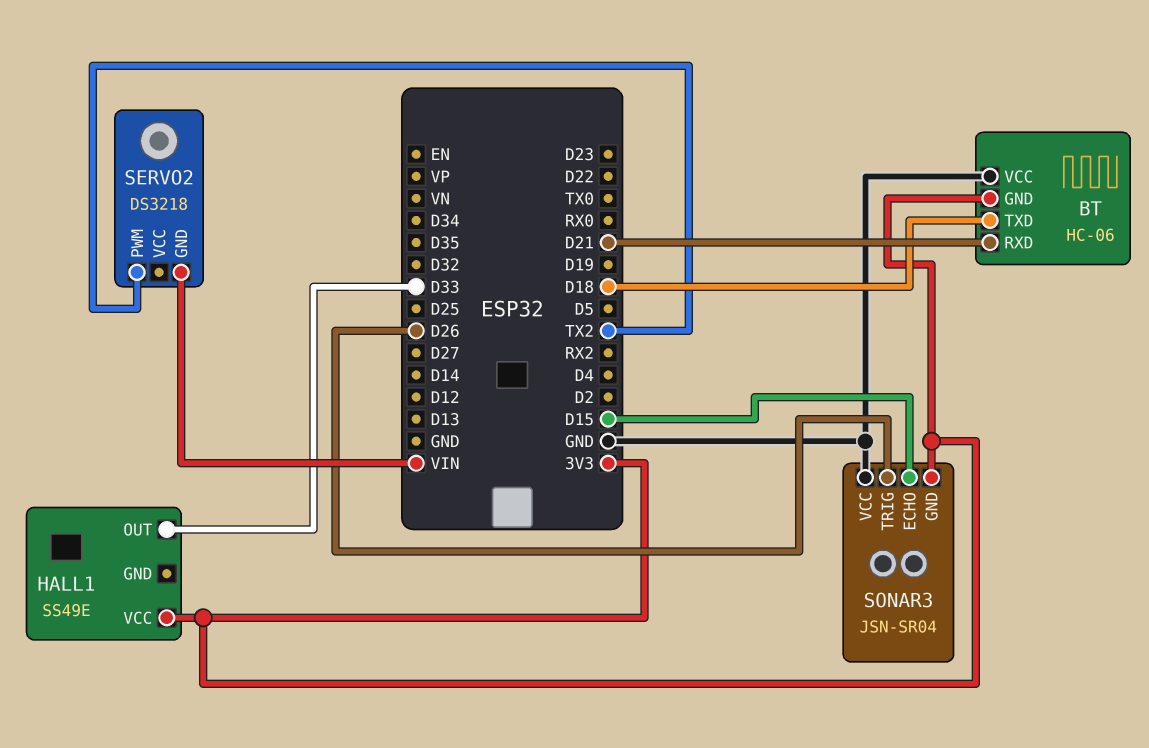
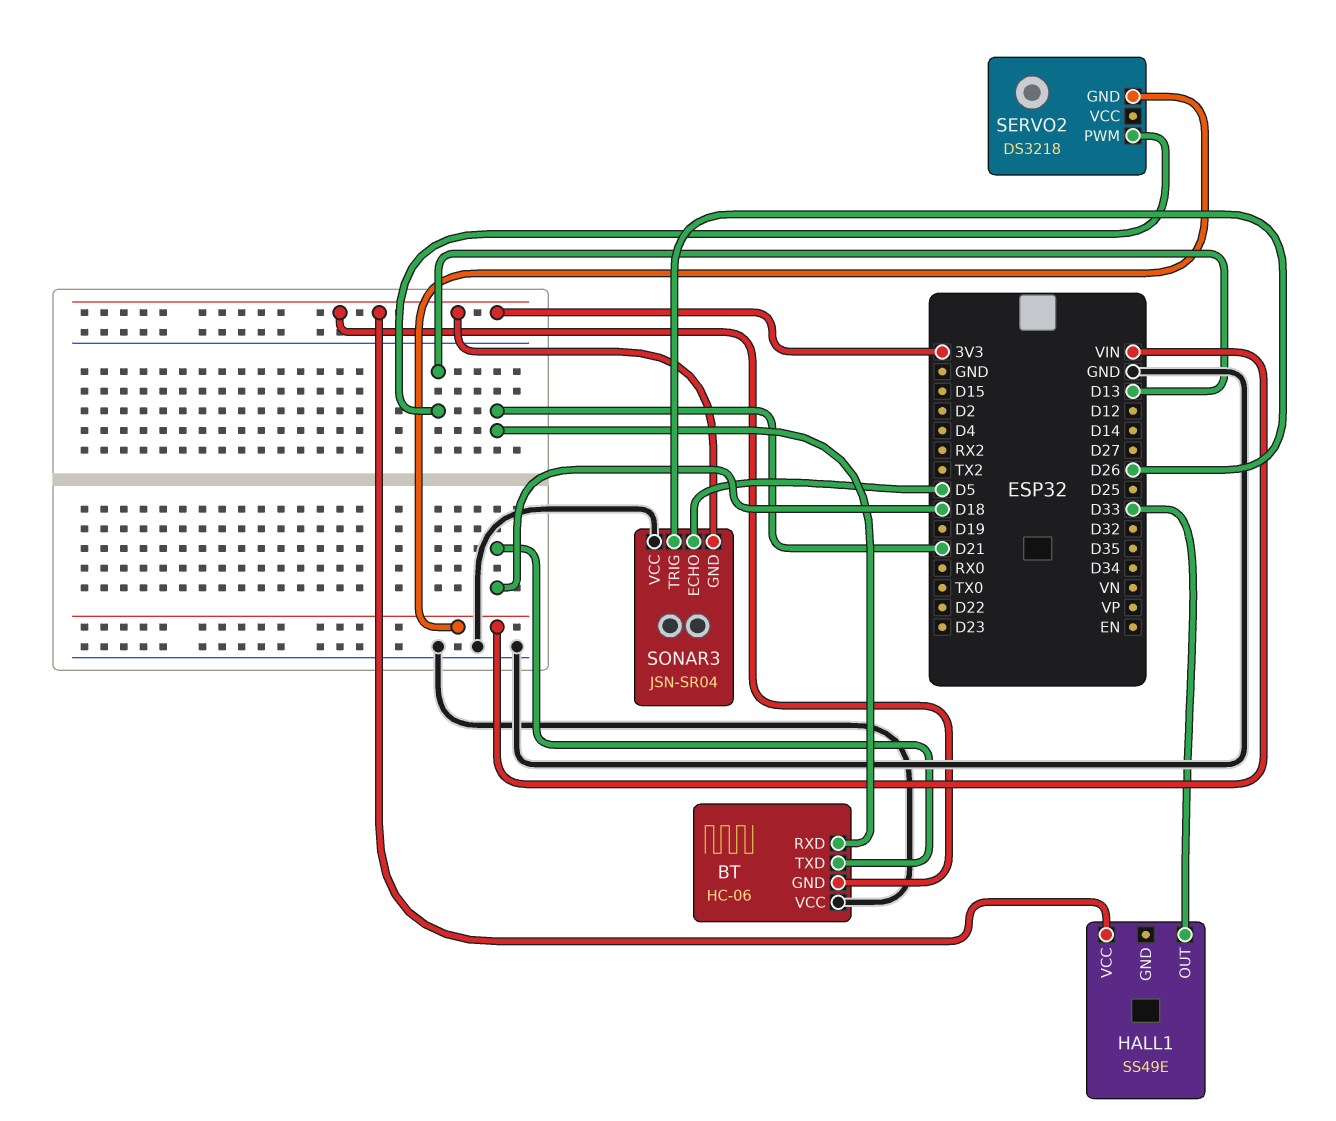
SERVO2 pin PWM: TX2 -> D13
SONAR3 pin ECHO: D15 -> D5

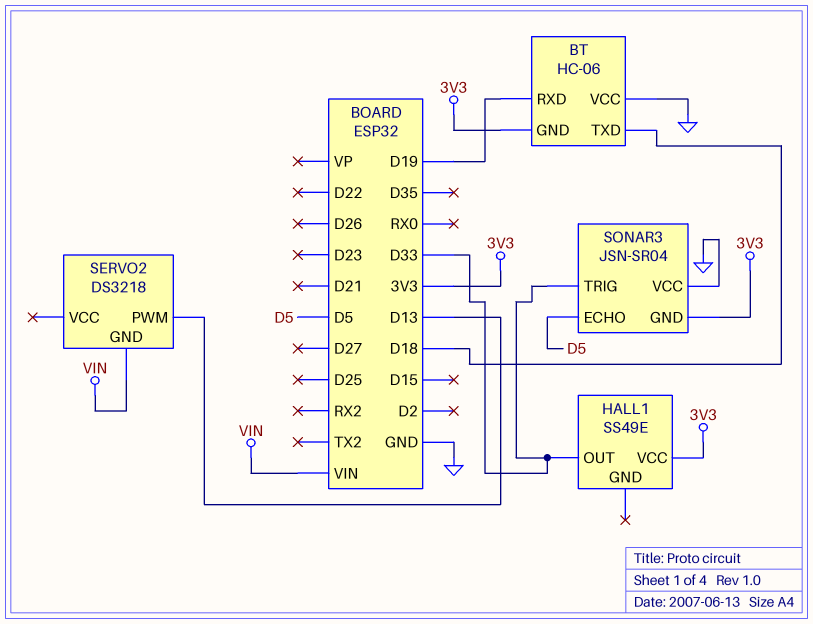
BT pin RXD: D21 -> D19
SONAR3 pin TRIG: D26 -> D33

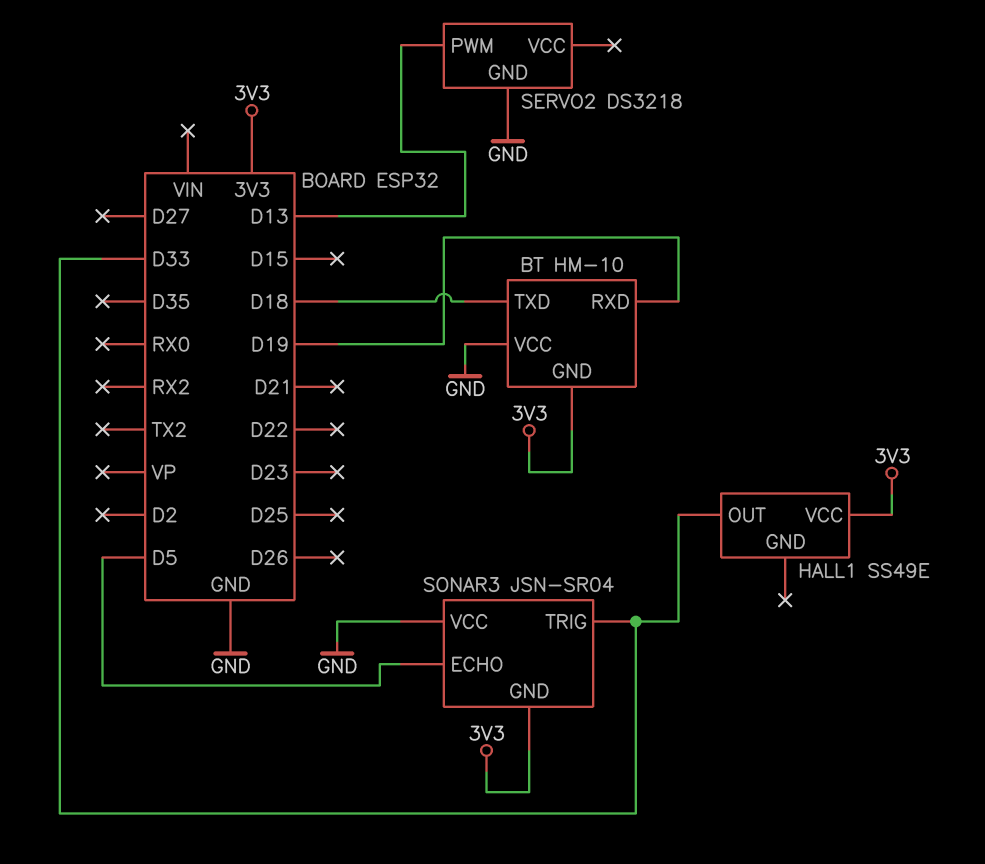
BT: HC-06 -> HM-10
SERVO2 pin GND: VIN -> GND

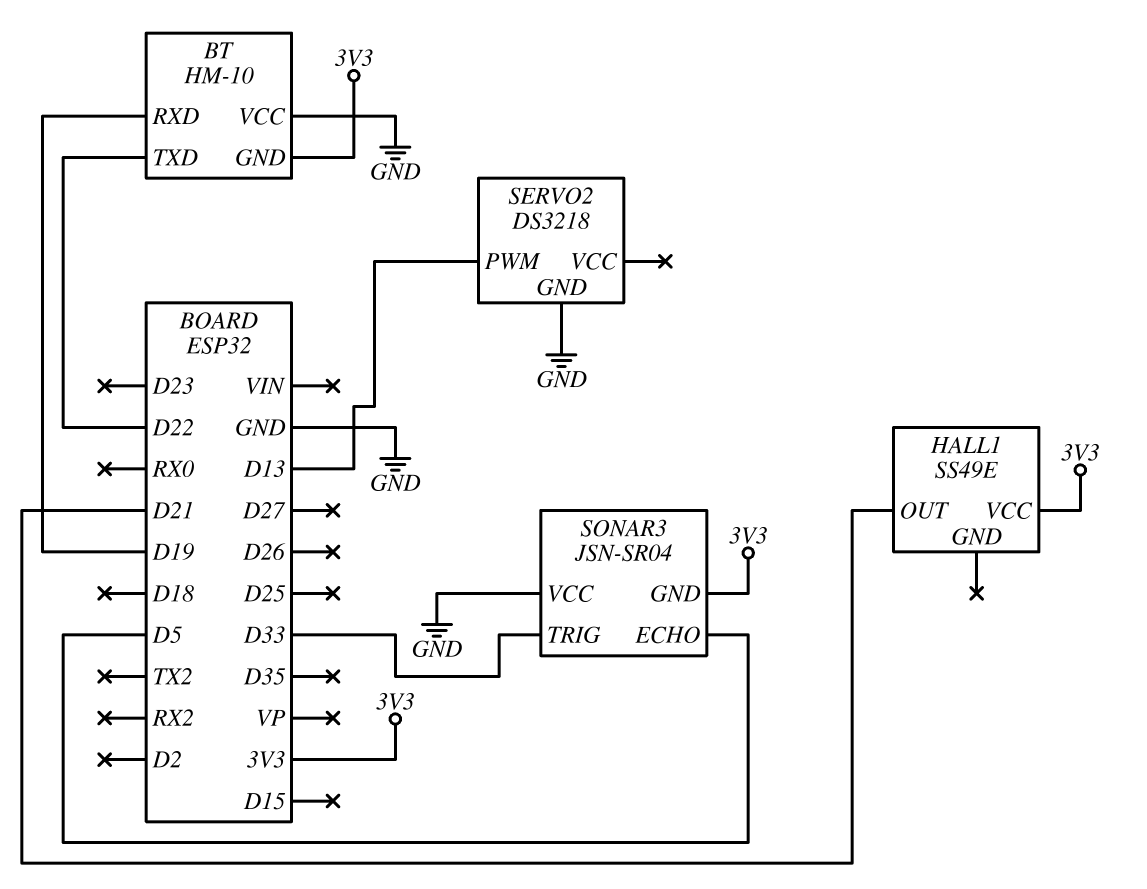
BT pin TXD: D18 -> D22
HALL1 pin OUT: D33 -> D21

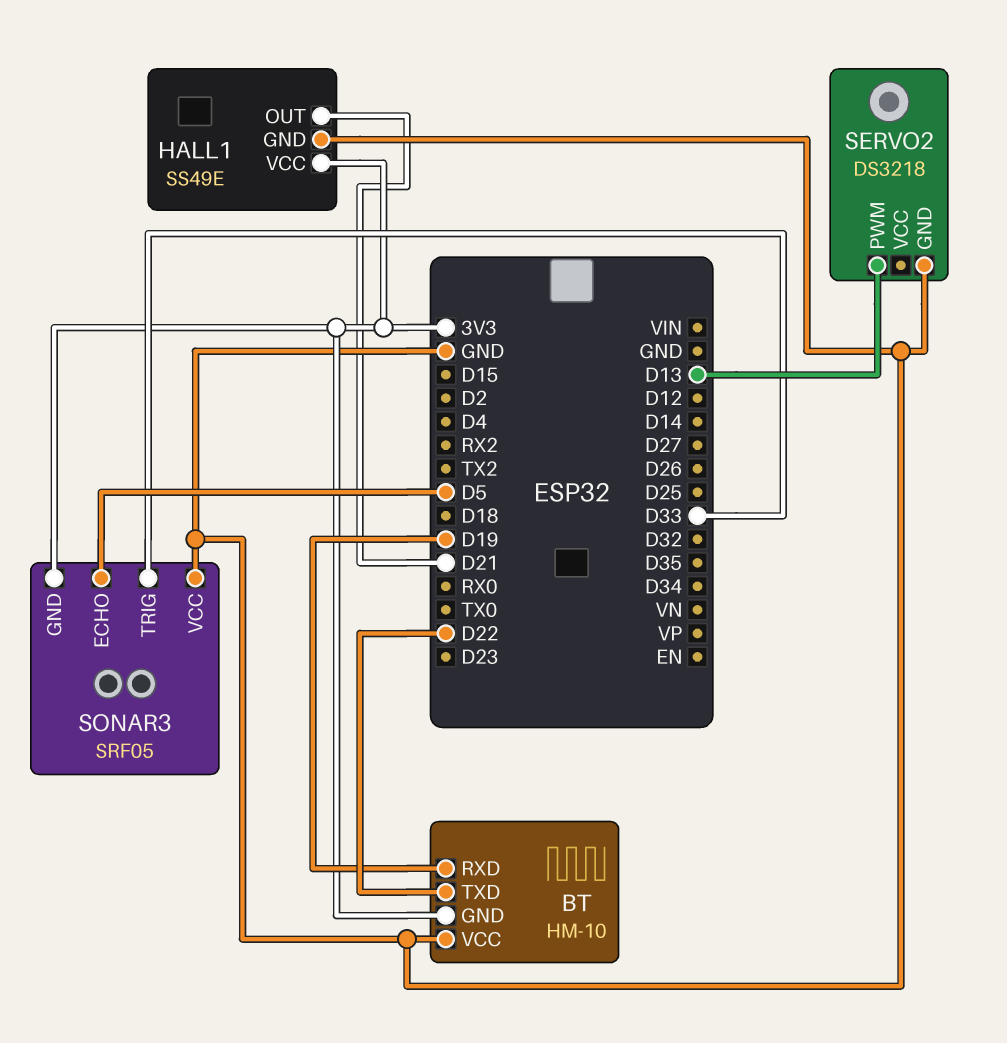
HALL1 pin GND: none -> GND
SONAR3: JSN-SR04 -> SRF05

